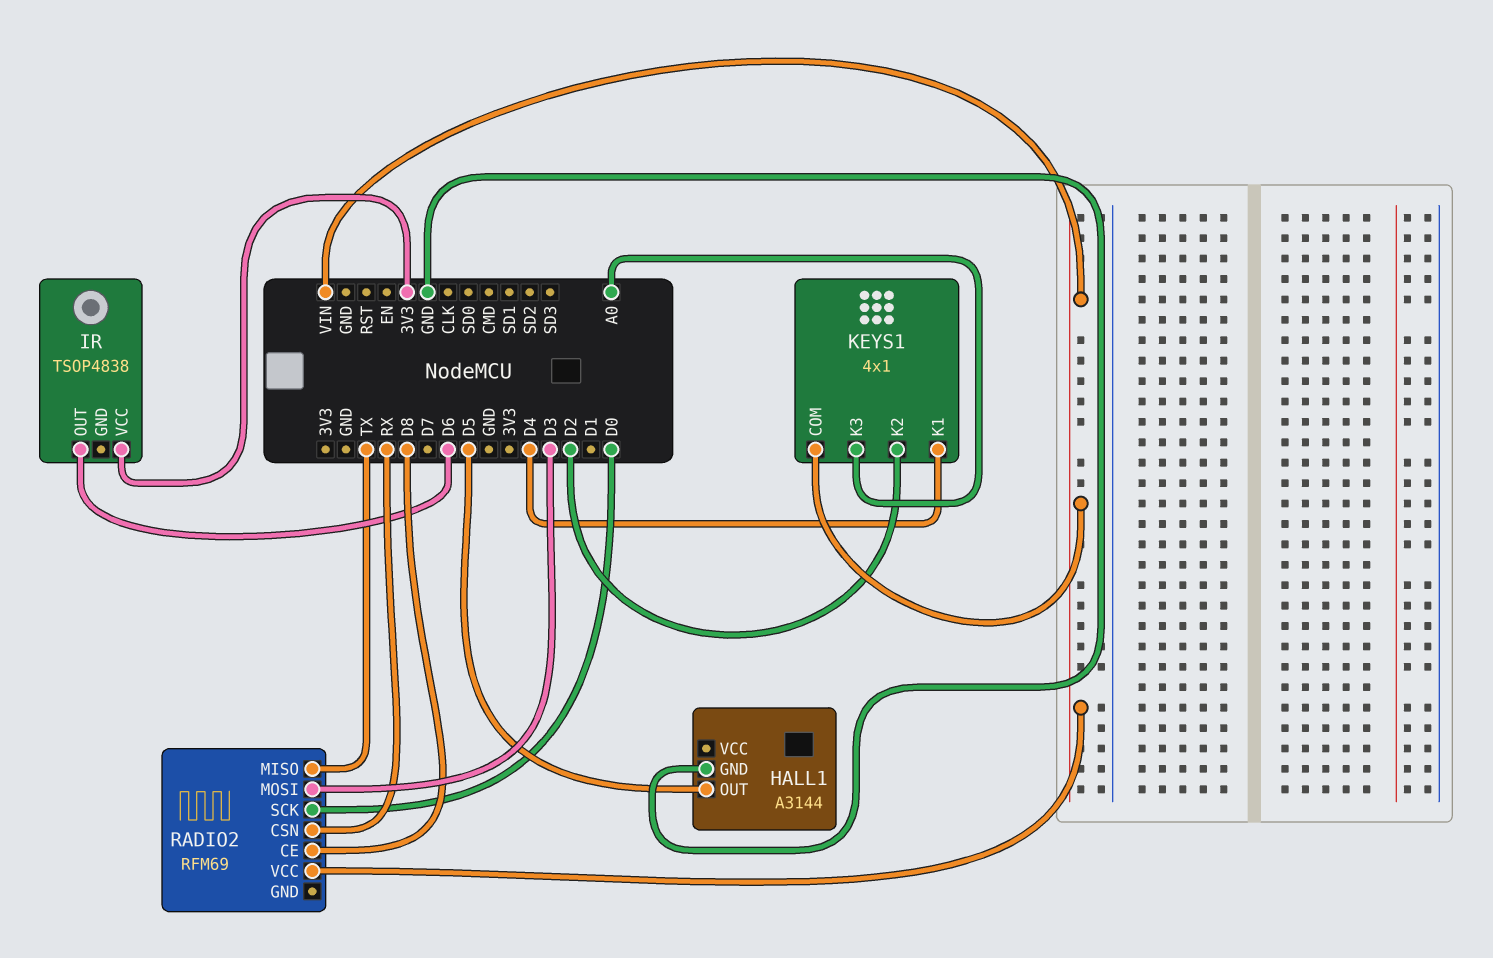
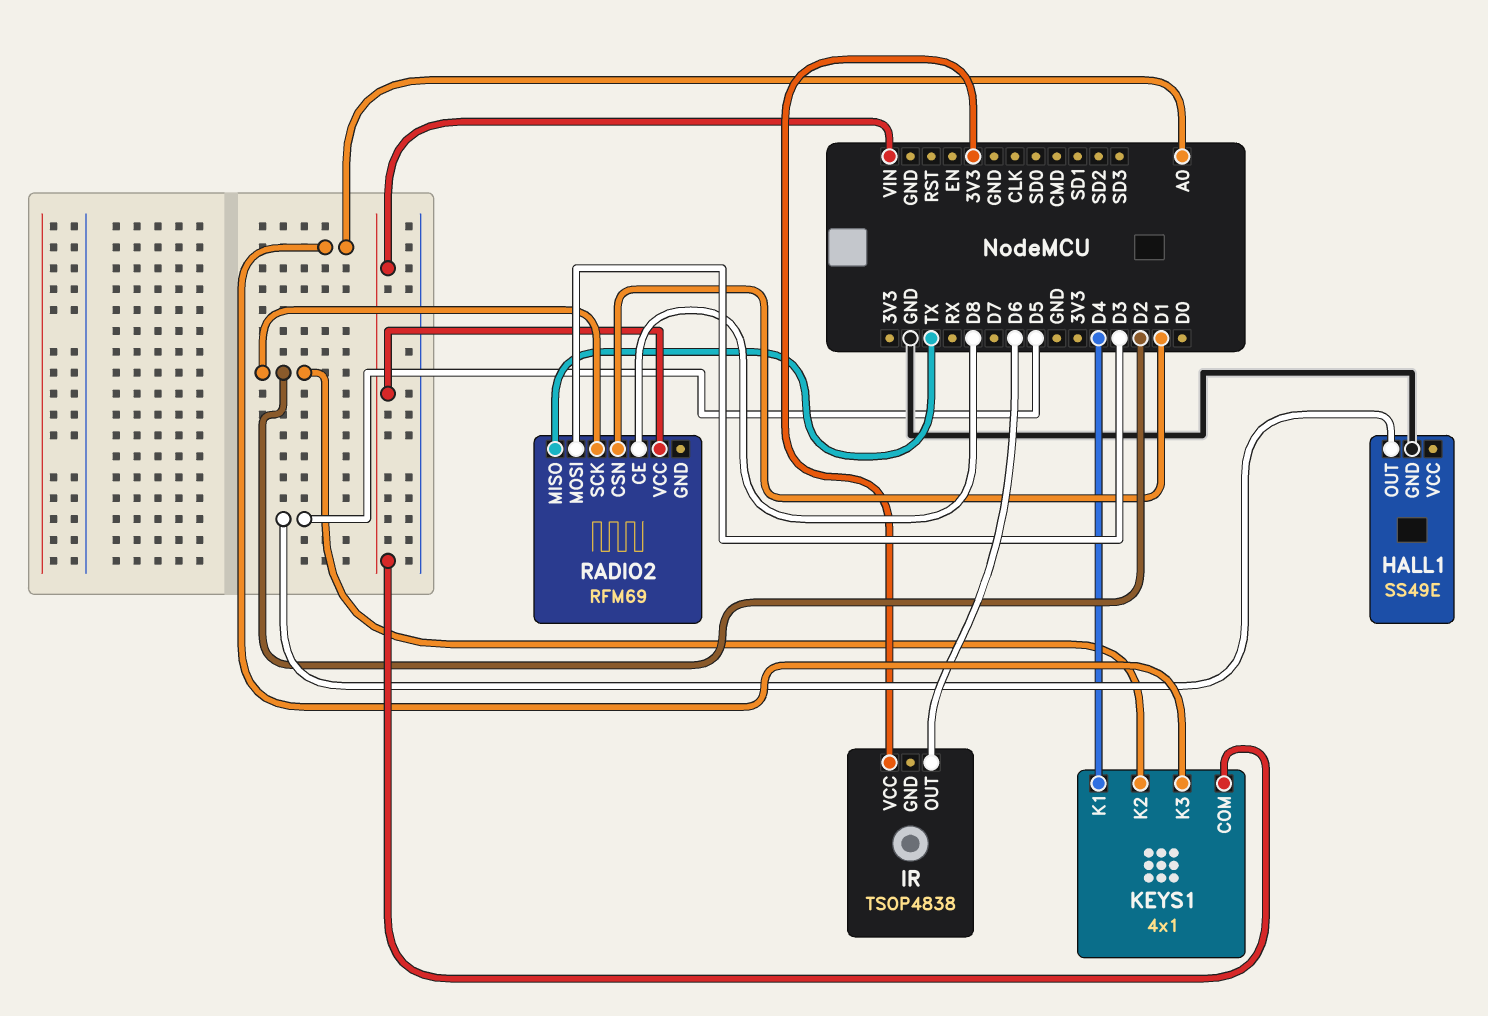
HALL1: A3144 -> SS49E
RADIO2 pin CSN: RX -> D1
RADIO2 pin SCK: D0 -> D2

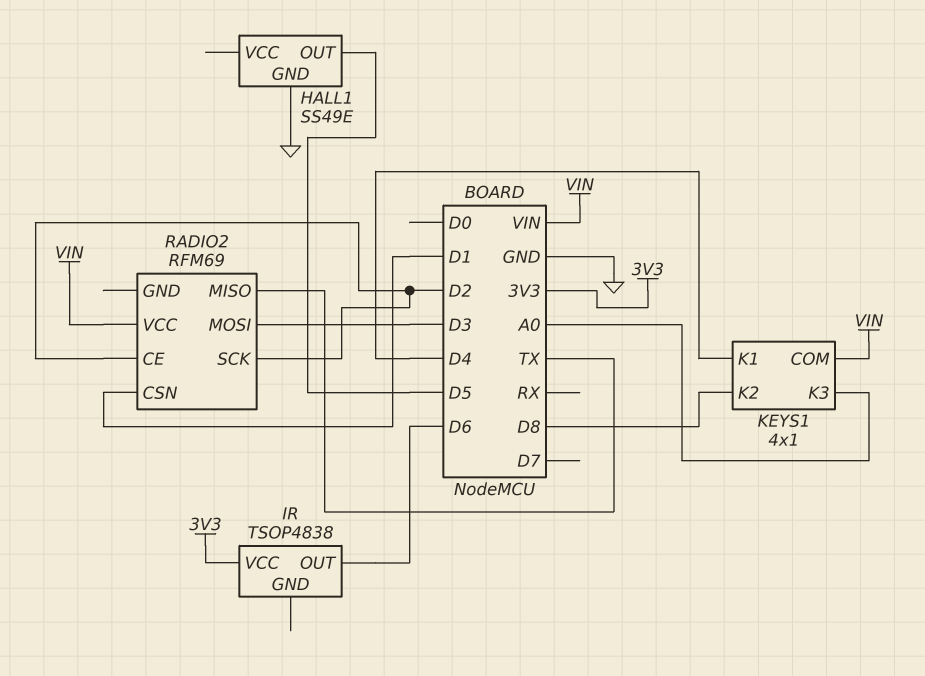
KEYS1 pin K2: D2 -> D8
RADIO2 pin CE: D8 -> D2

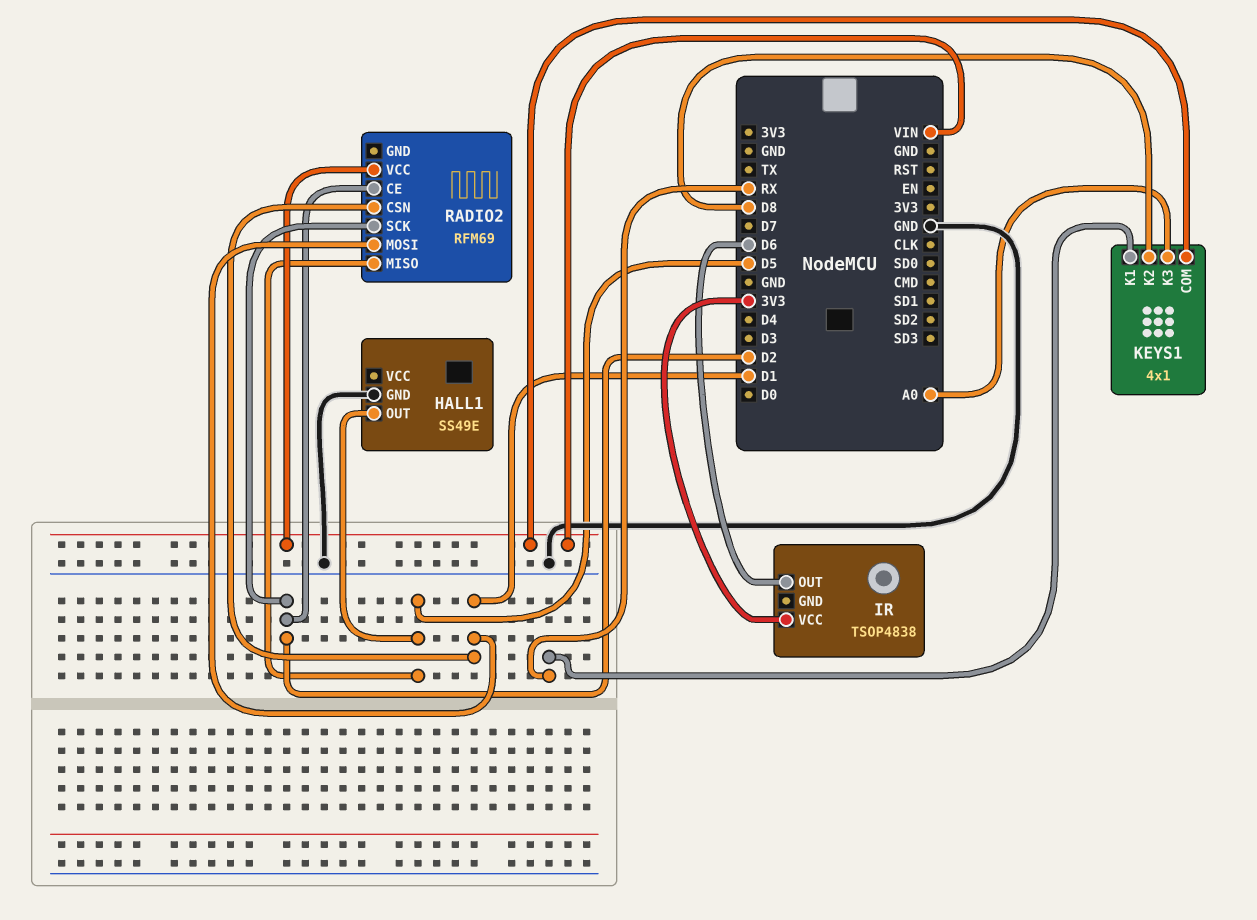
KEYS1 pin K1: D4 -> RX
RADIO2 pin MISO: TX -> D5
RADIO2 pin MOSI: D3 -> D1

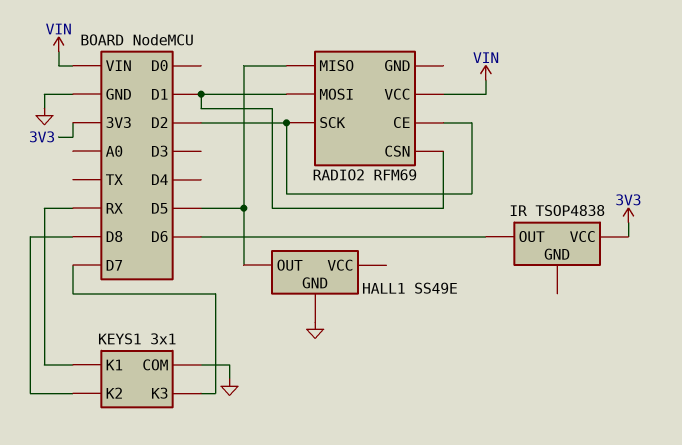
KEYS1: 4x1 -> 3x1
KEYS1 pin COM: VIN -> GND
KEYS1 pin K3: A0 -> D7

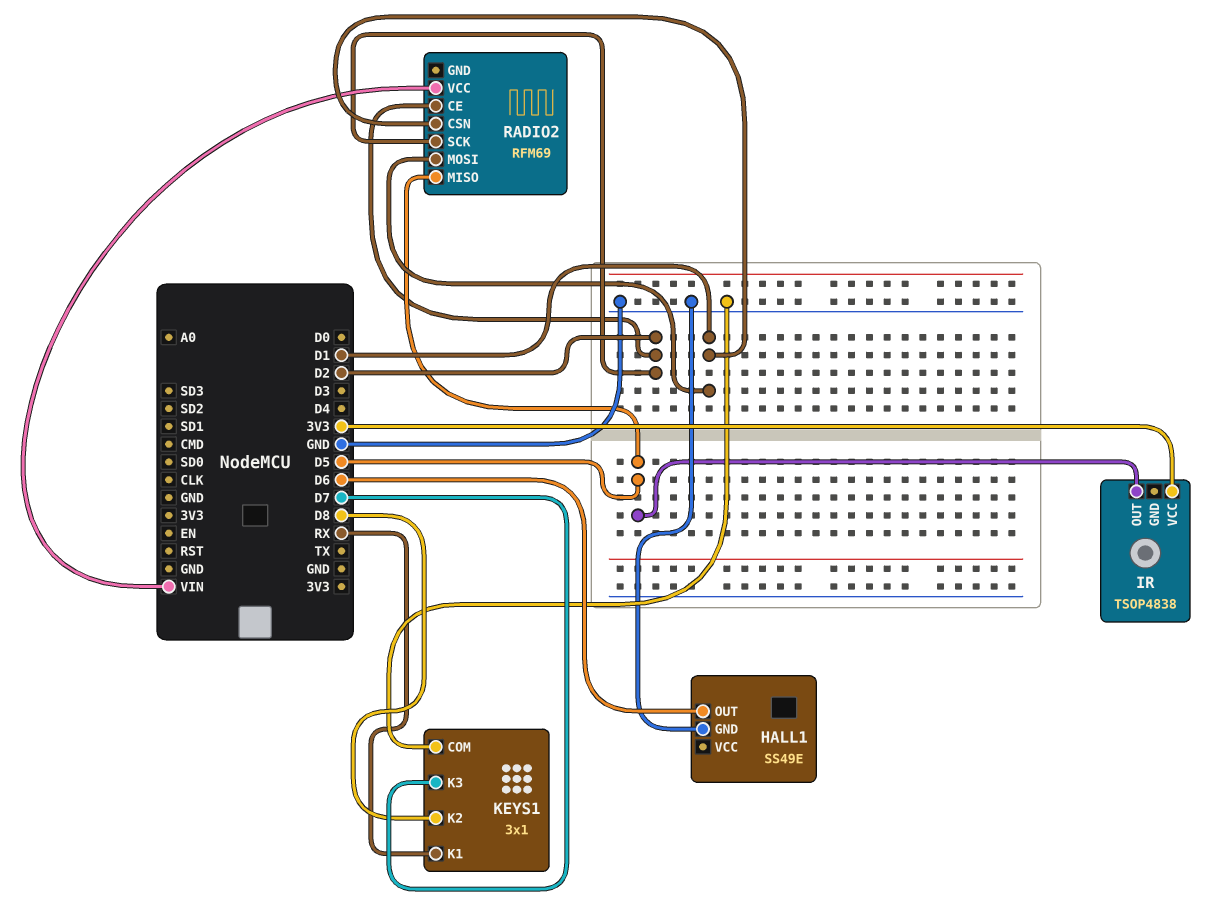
HALL1 pin OUT: D5 -> D6
IR pin OUT: D6 -> D5

